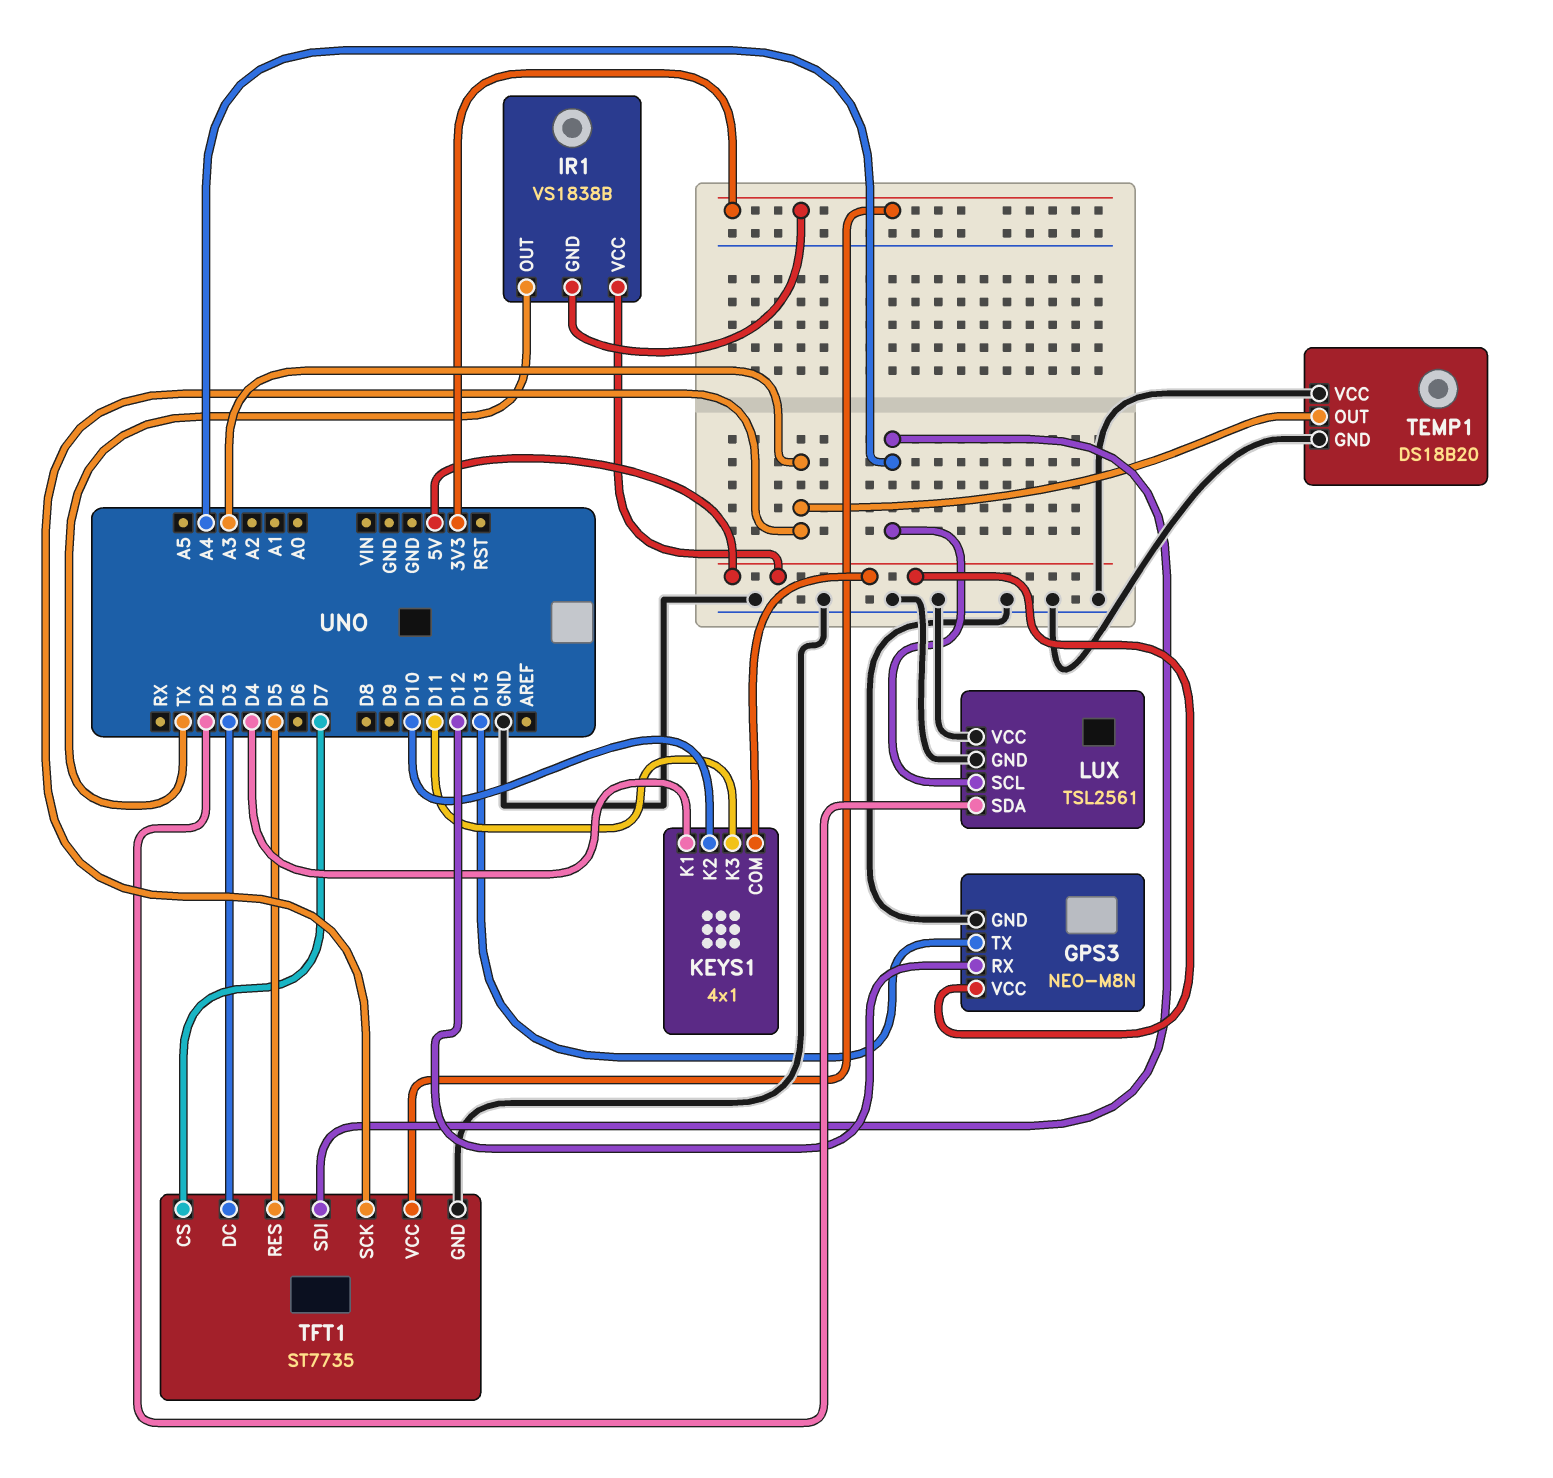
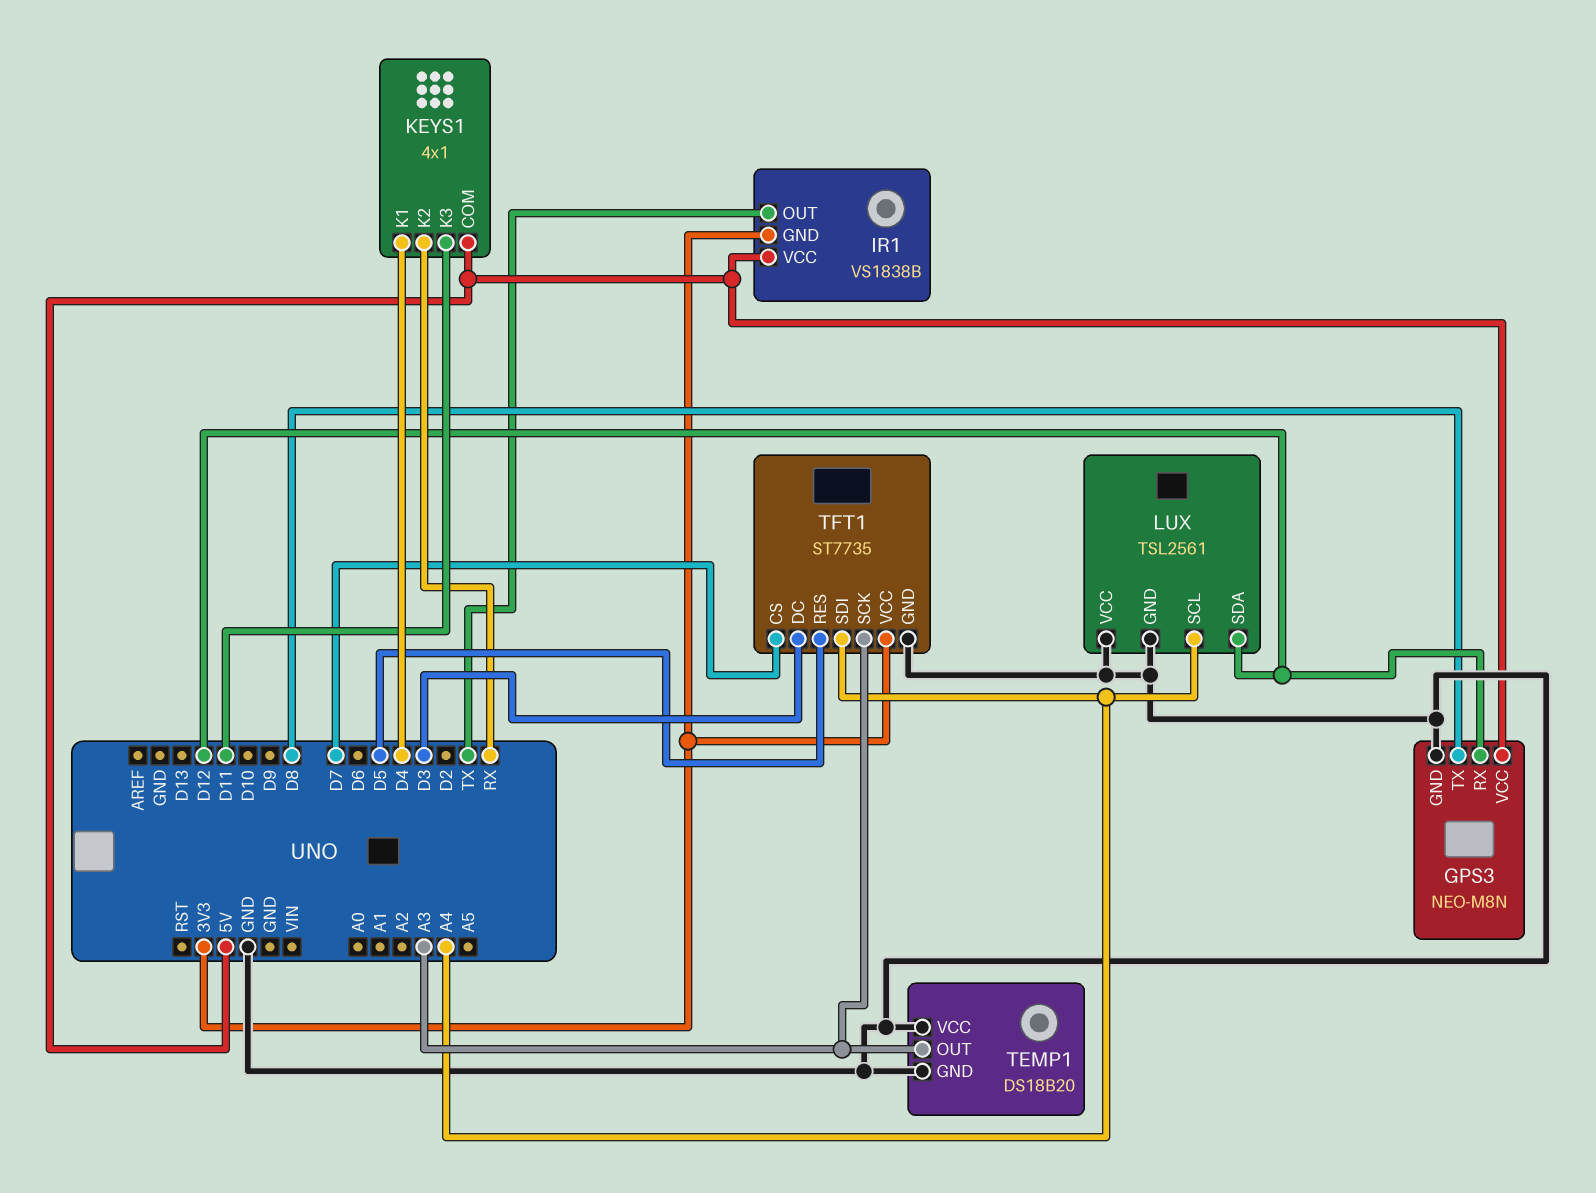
GPS3 pin TX: D13 -> D8
KEYS1 pin K2: D10 -> RX
LUX pin SDA: D2 -> D12

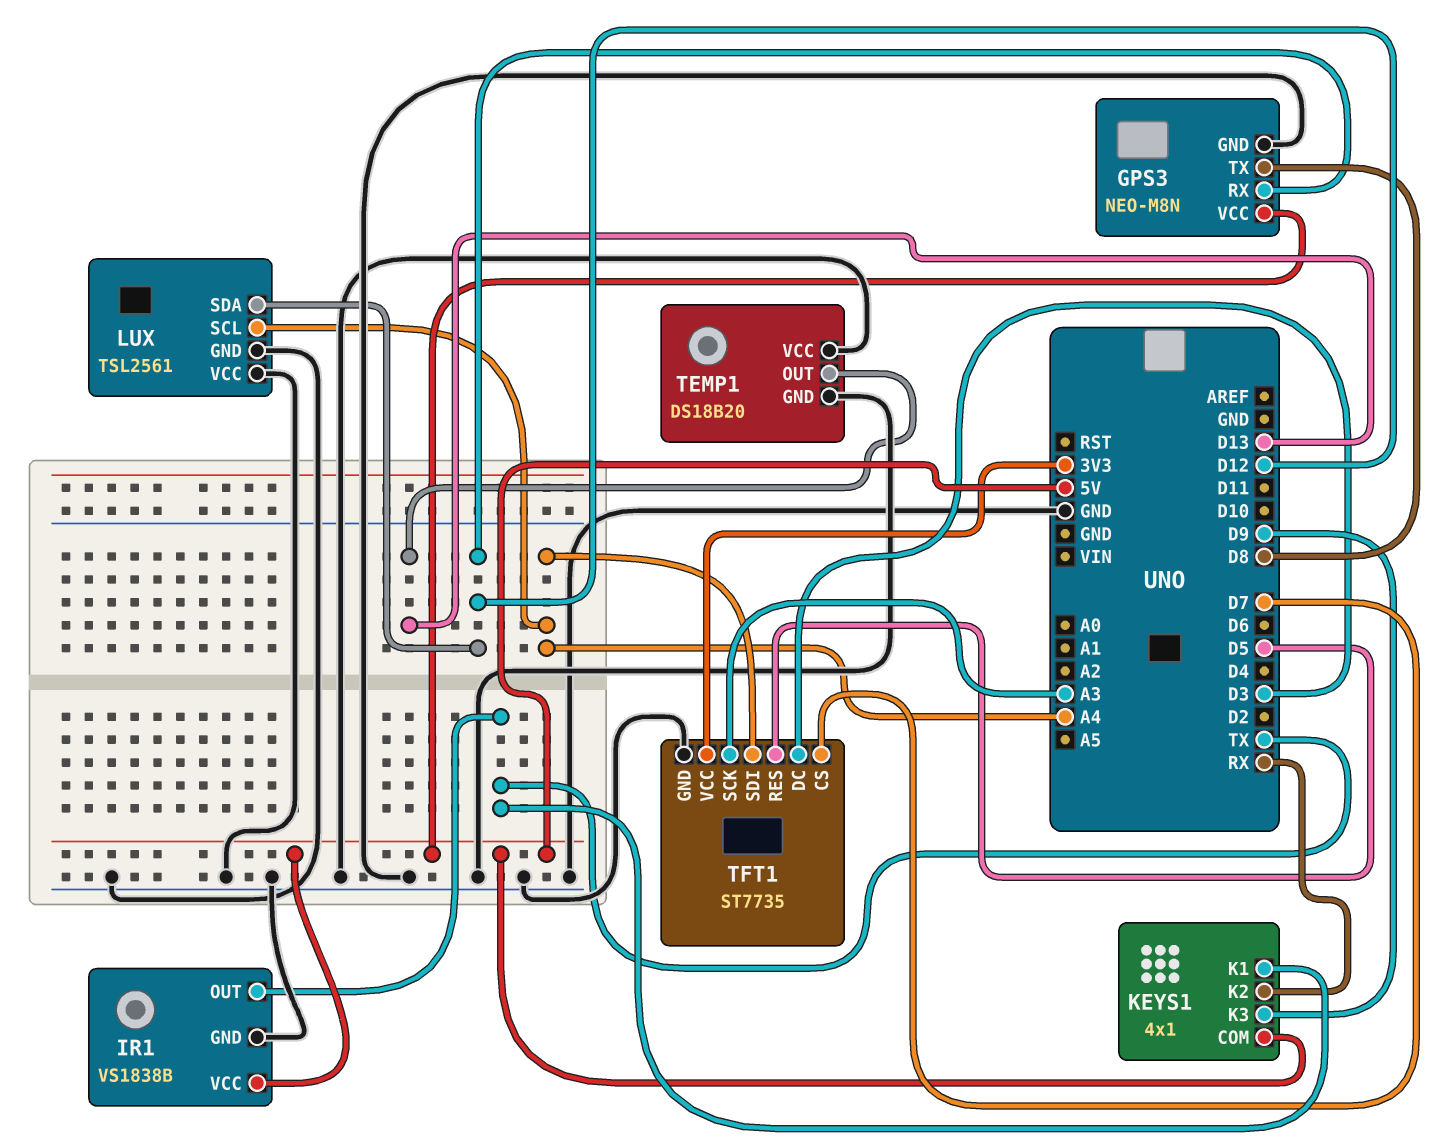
IR1 pin GND: 3V3 -> GND
KEYS1 pin K1: D4 -> TX
KEYS1 pin K3: D11 -> D9
TEMP1 pin OUT: A3 -> D13

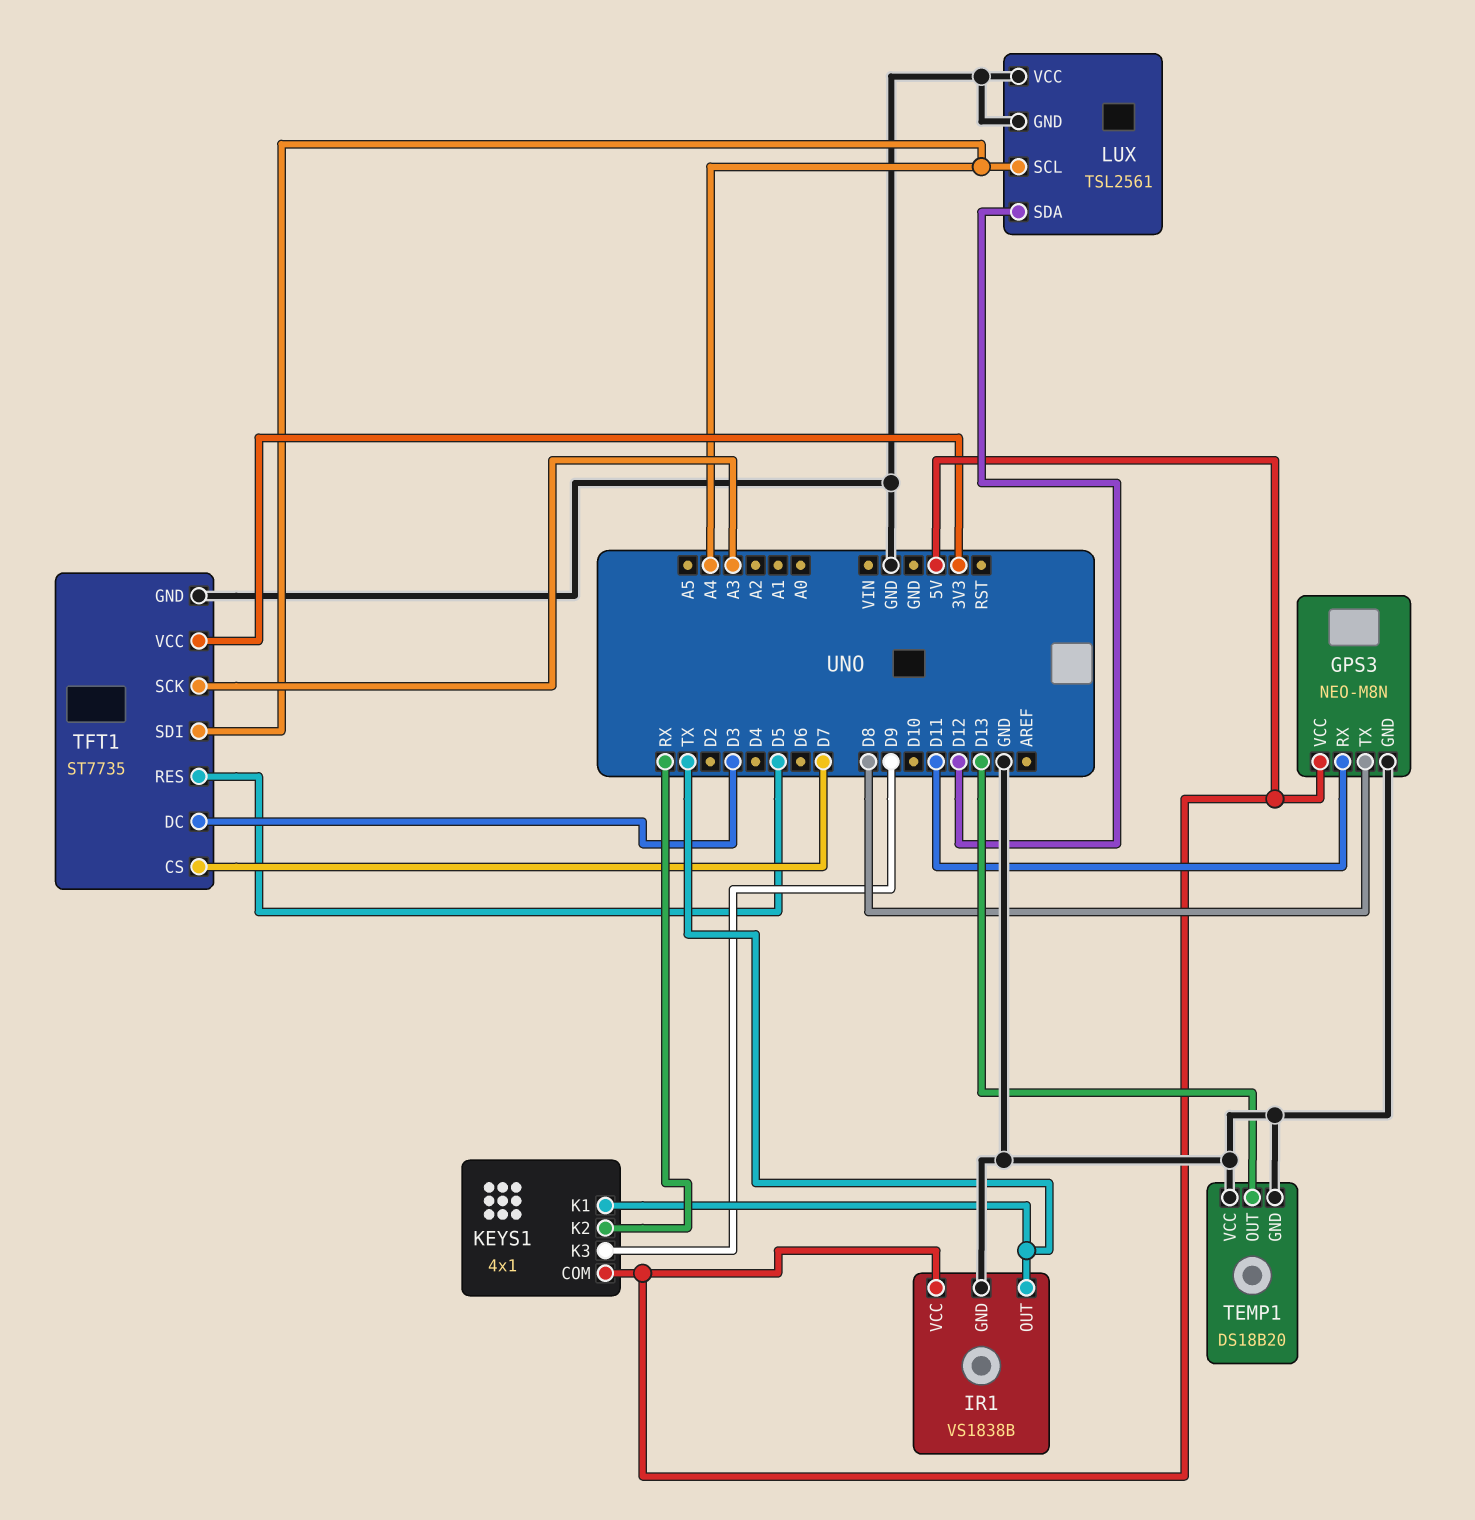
GPS3 pin RX: D12 -> D11

